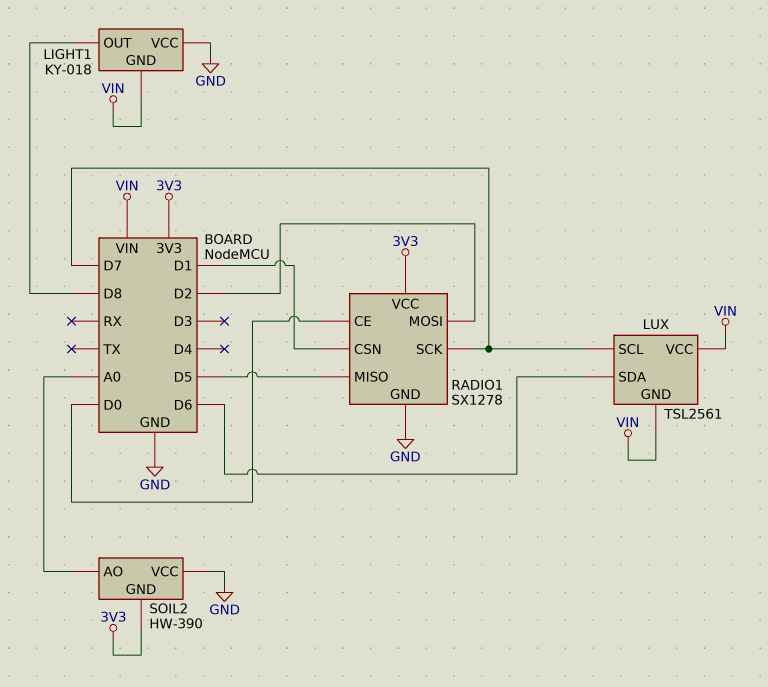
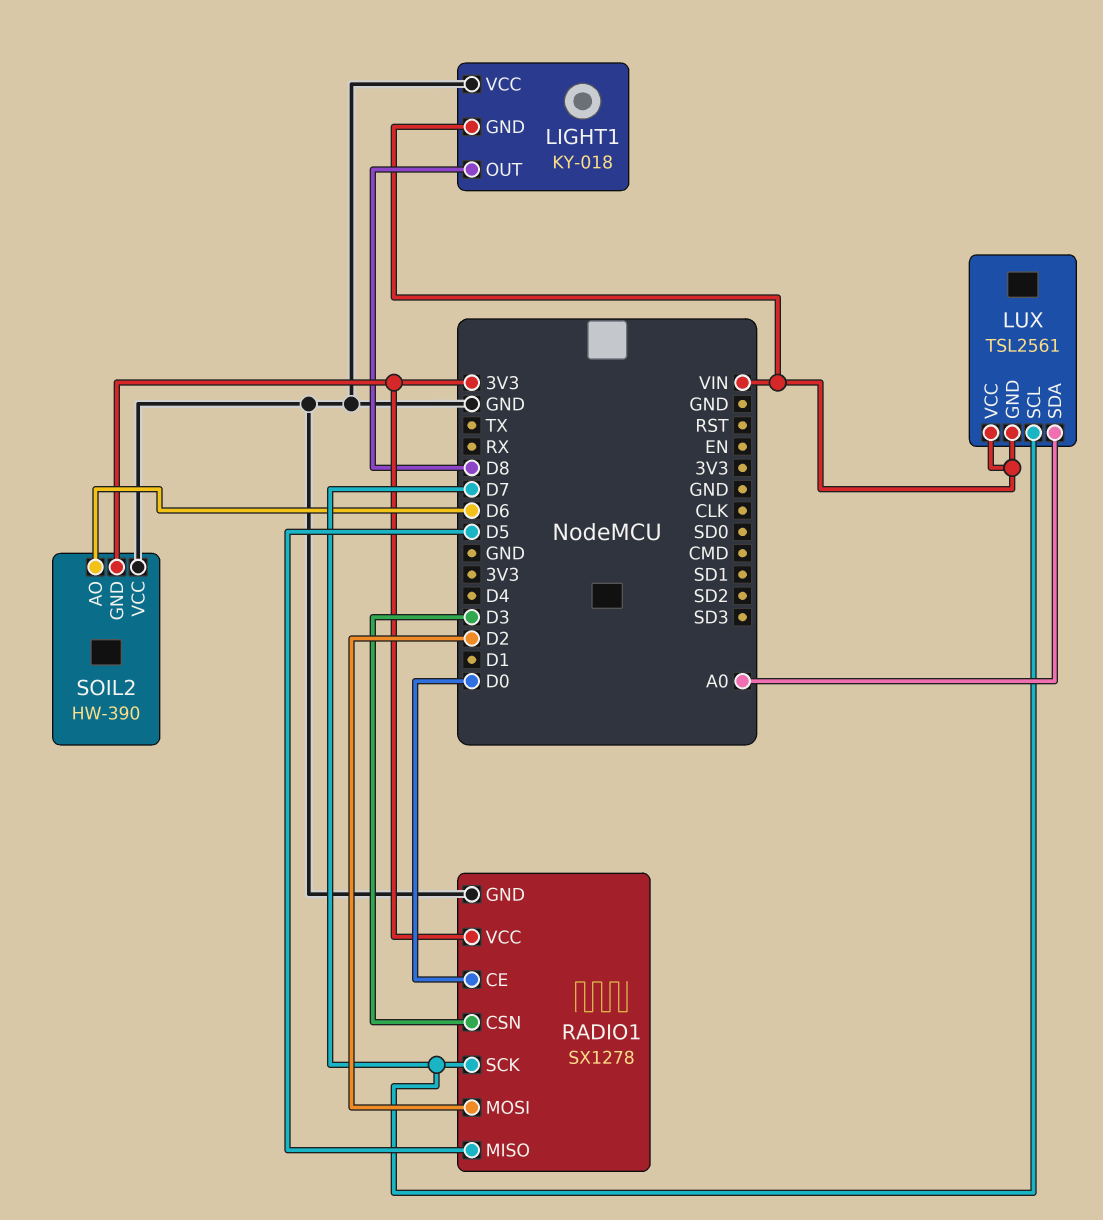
LUX pin SDA: D6 -> A0
RADIO1 pin CSN: D1 -> D3
SOIL2 pin AO: A0 -> D6

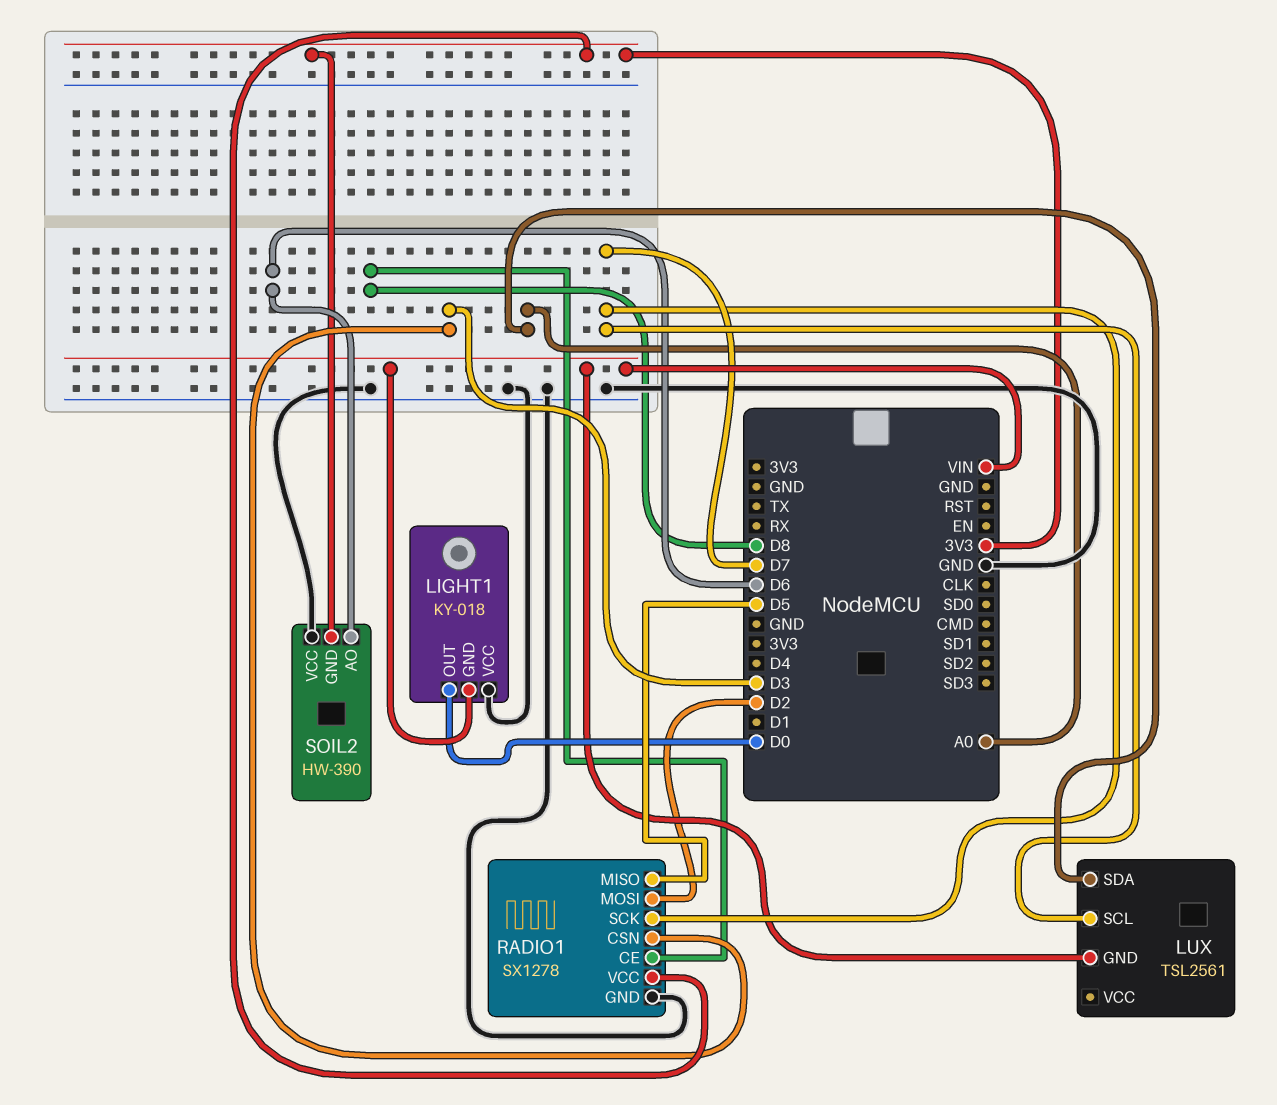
LIGHT1 pin OUT: D8 -> D0
LUX pin VCC: VIN -> none
RADIO1 pin CE: D0 -> D8

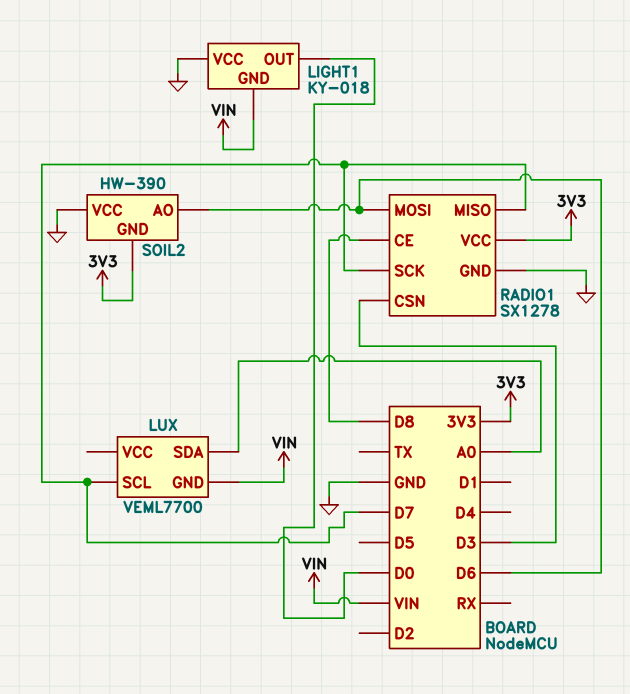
LUX: TSL2561 -> VEML7700
RADIO1 pin MISO: D5 -> D7
RADIO1 pin MOSI: D2 -> D6

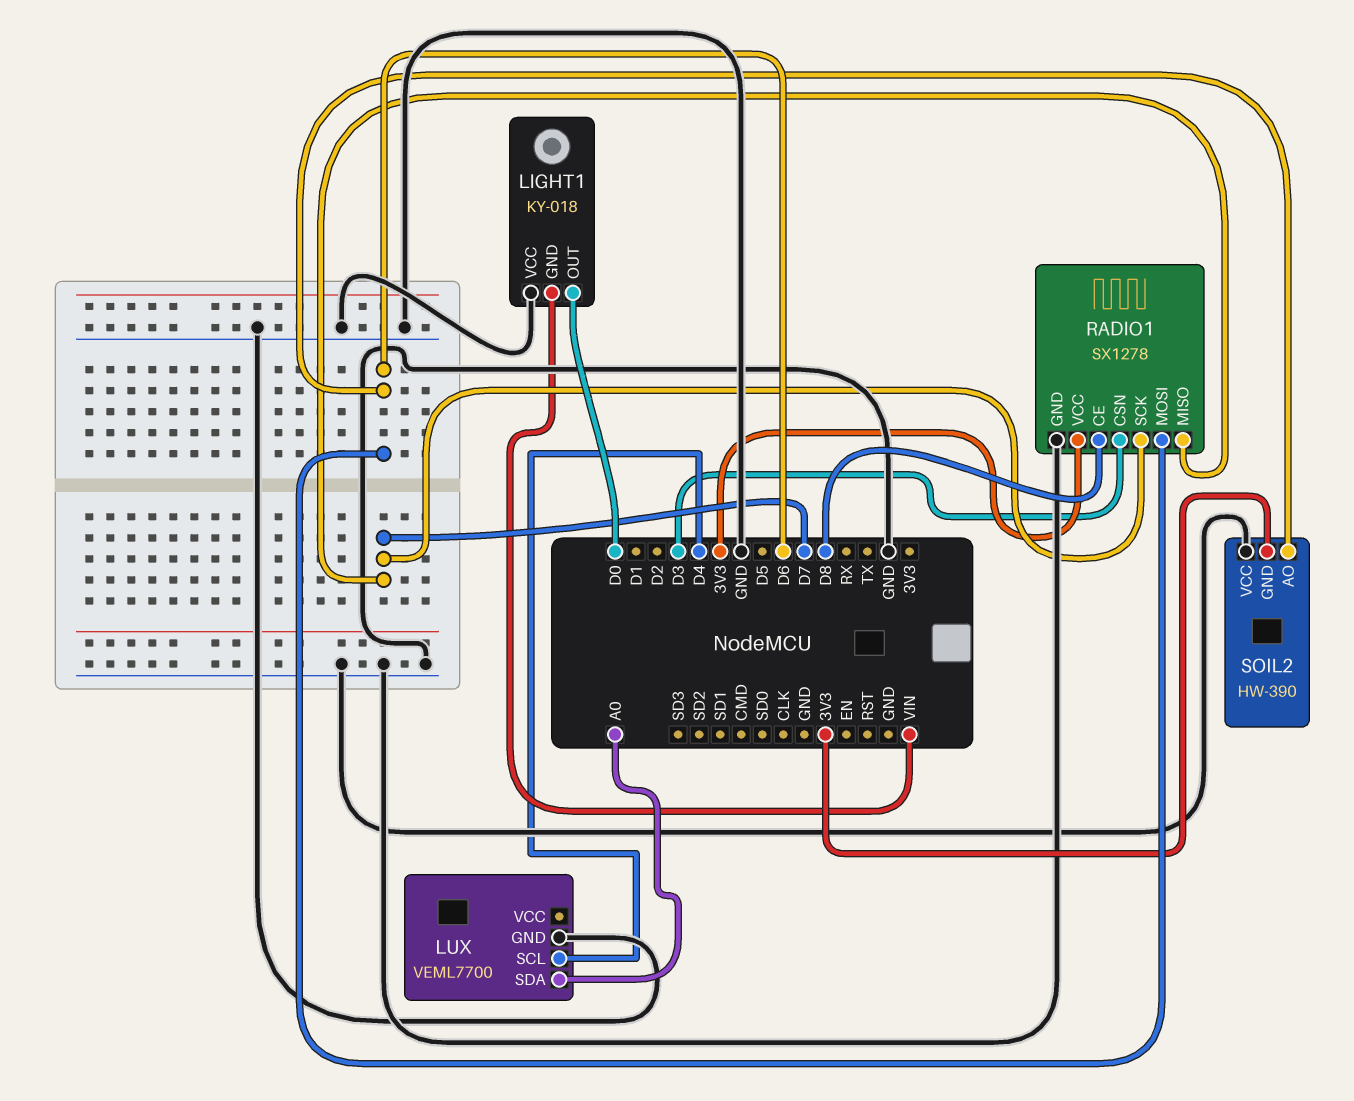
LUX pin GND: VIN -> GND
LUX pin SCL: D7 -> D4

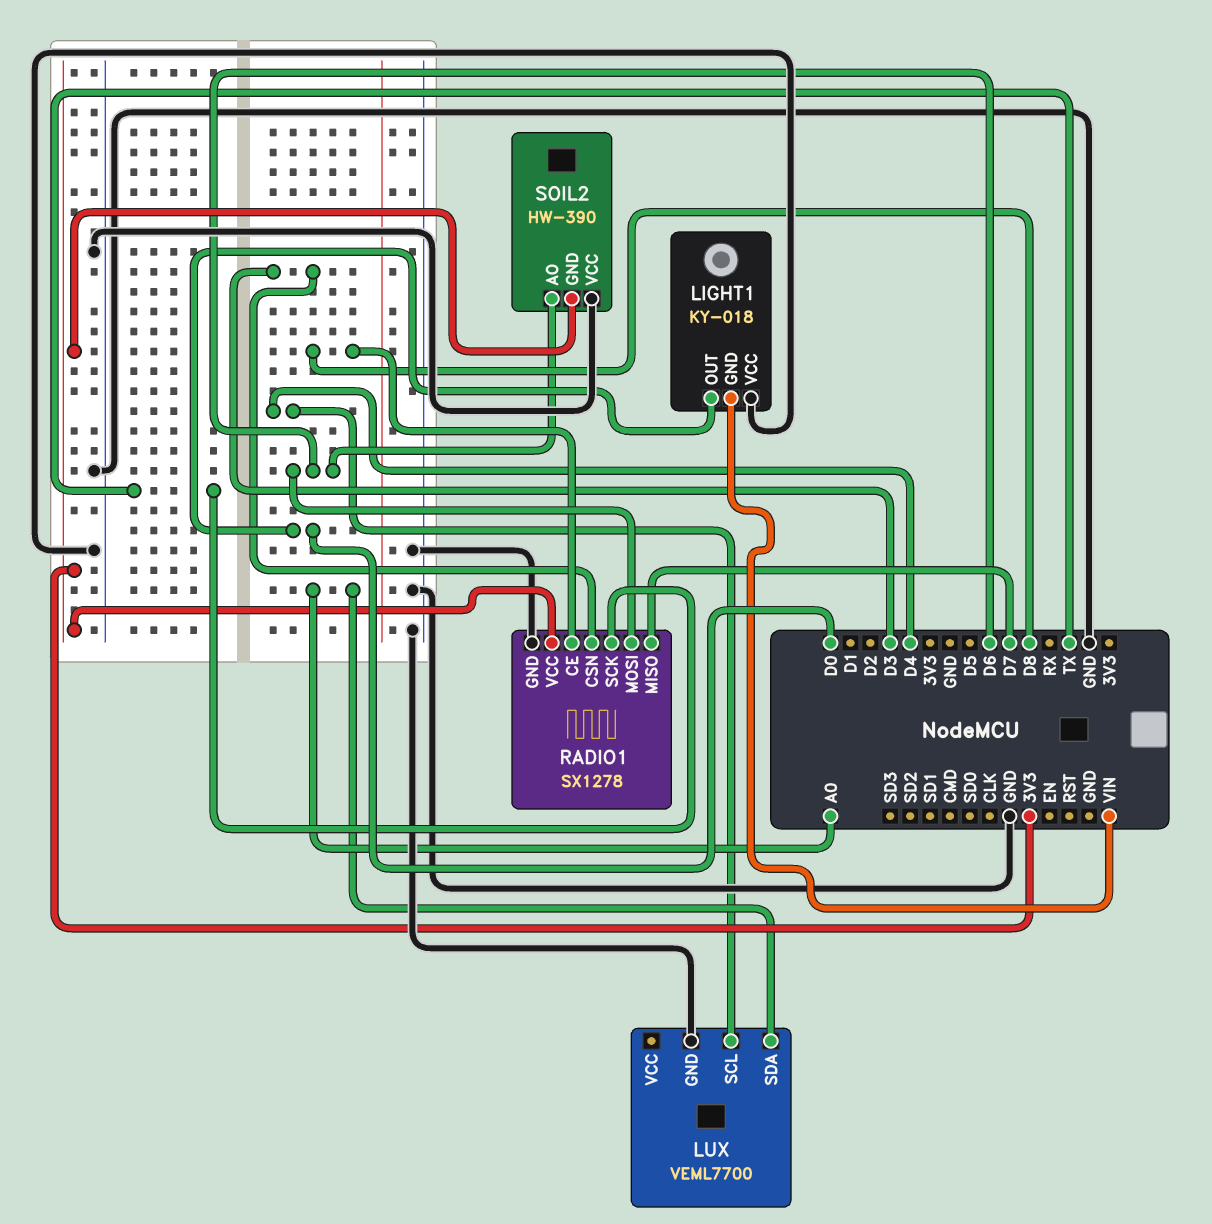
RADIO1 pin SCK: D7 -> TX

